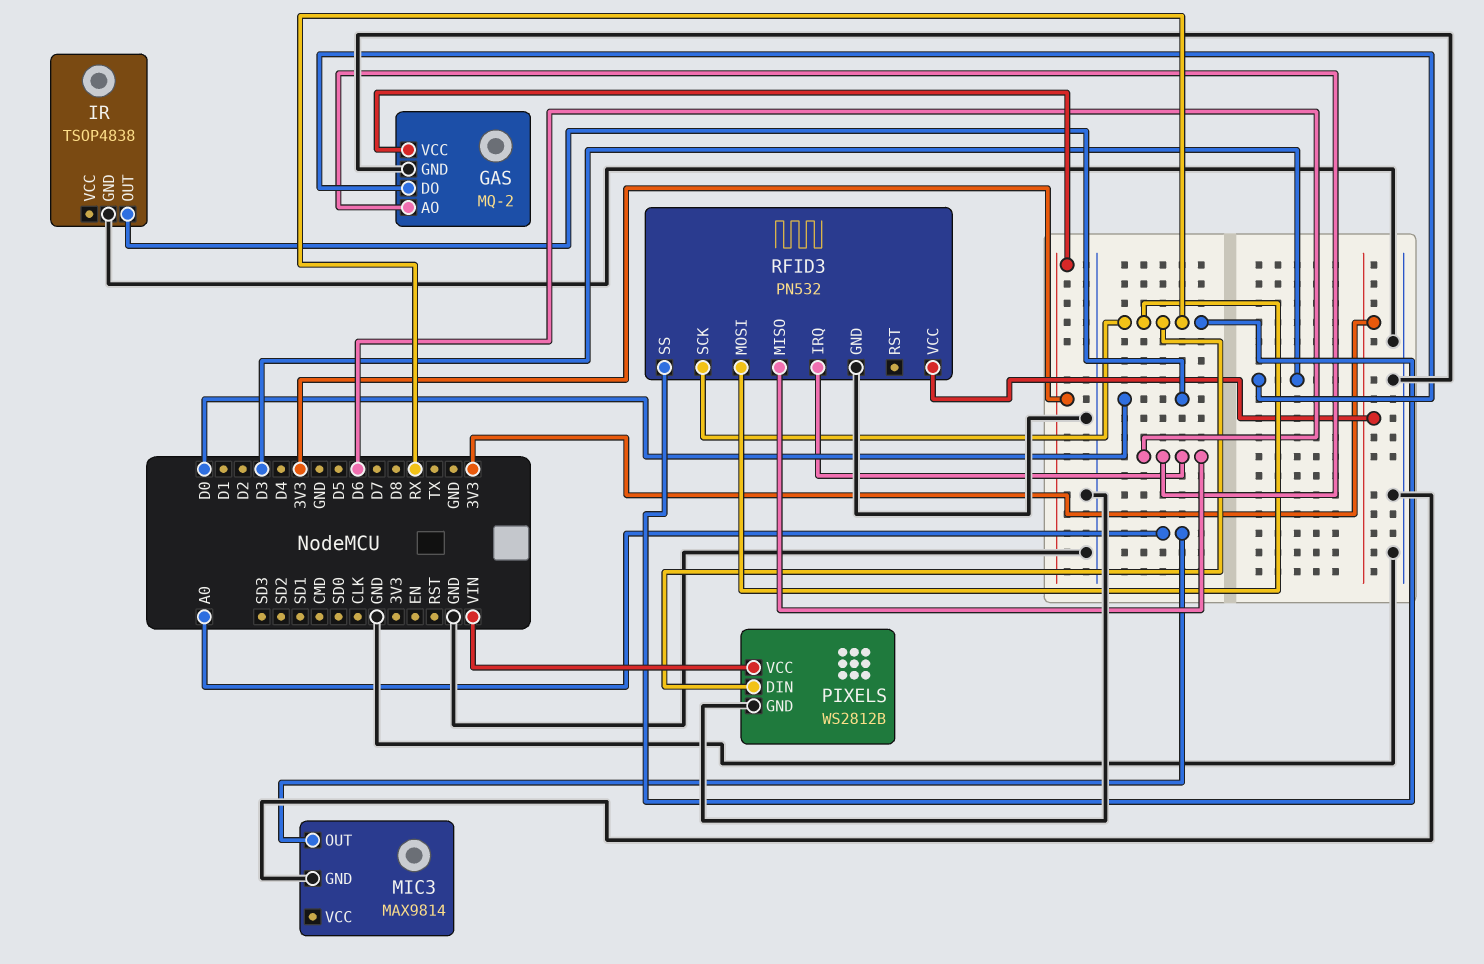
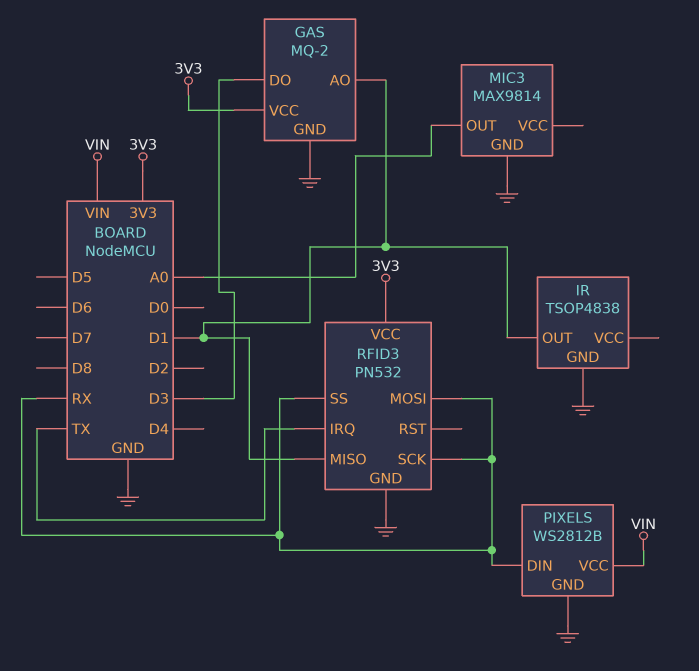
GAS pin AO: D6 -> D1
IR pin OUT: D0 -> D1
RFID3 pin IRQ: D6 -> TX
RFID3 pin MISO: D6 -> D1

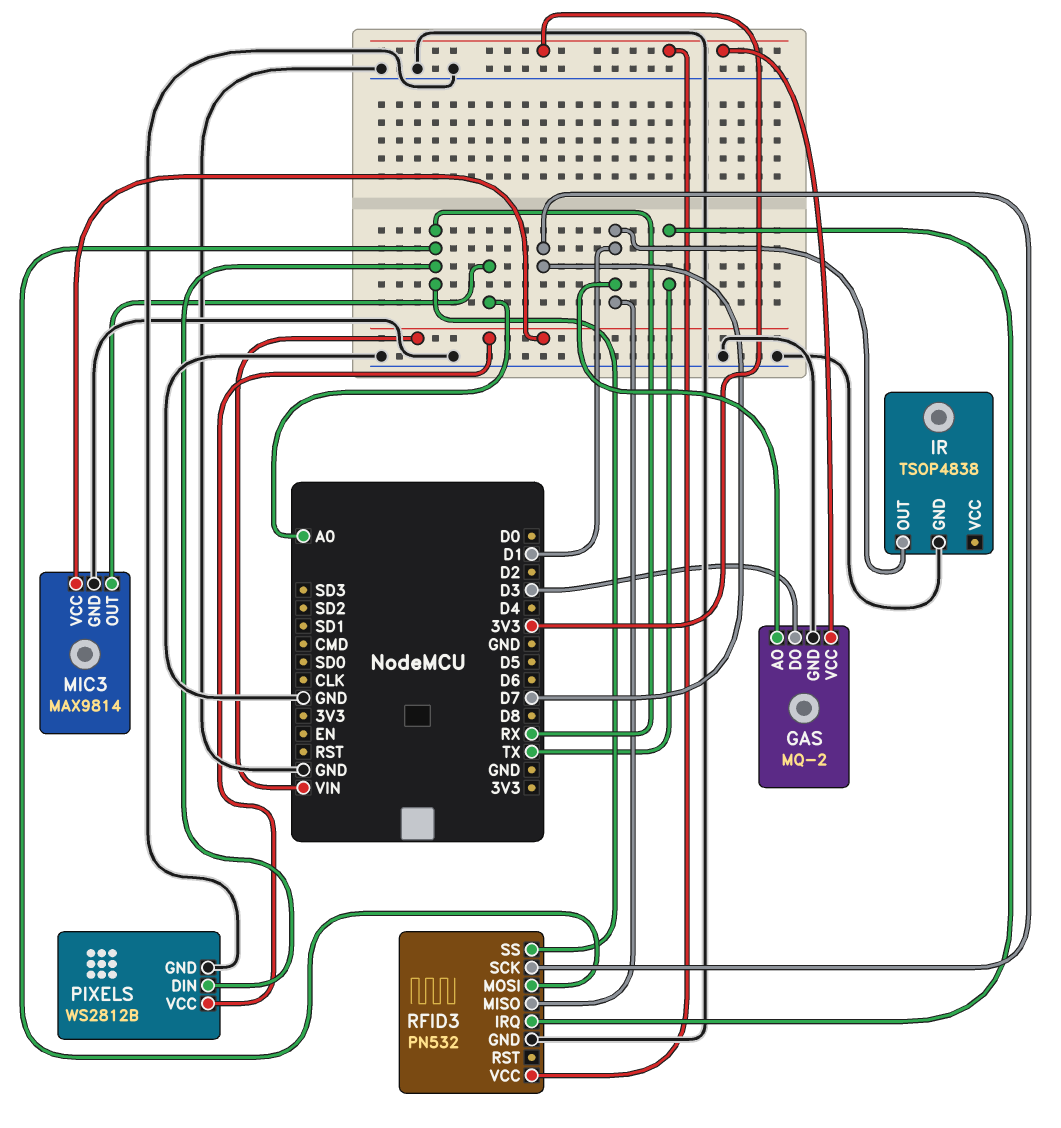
MIC3 pin VCC: none -> VIN
RFID3 pin SCK: RX -> D7

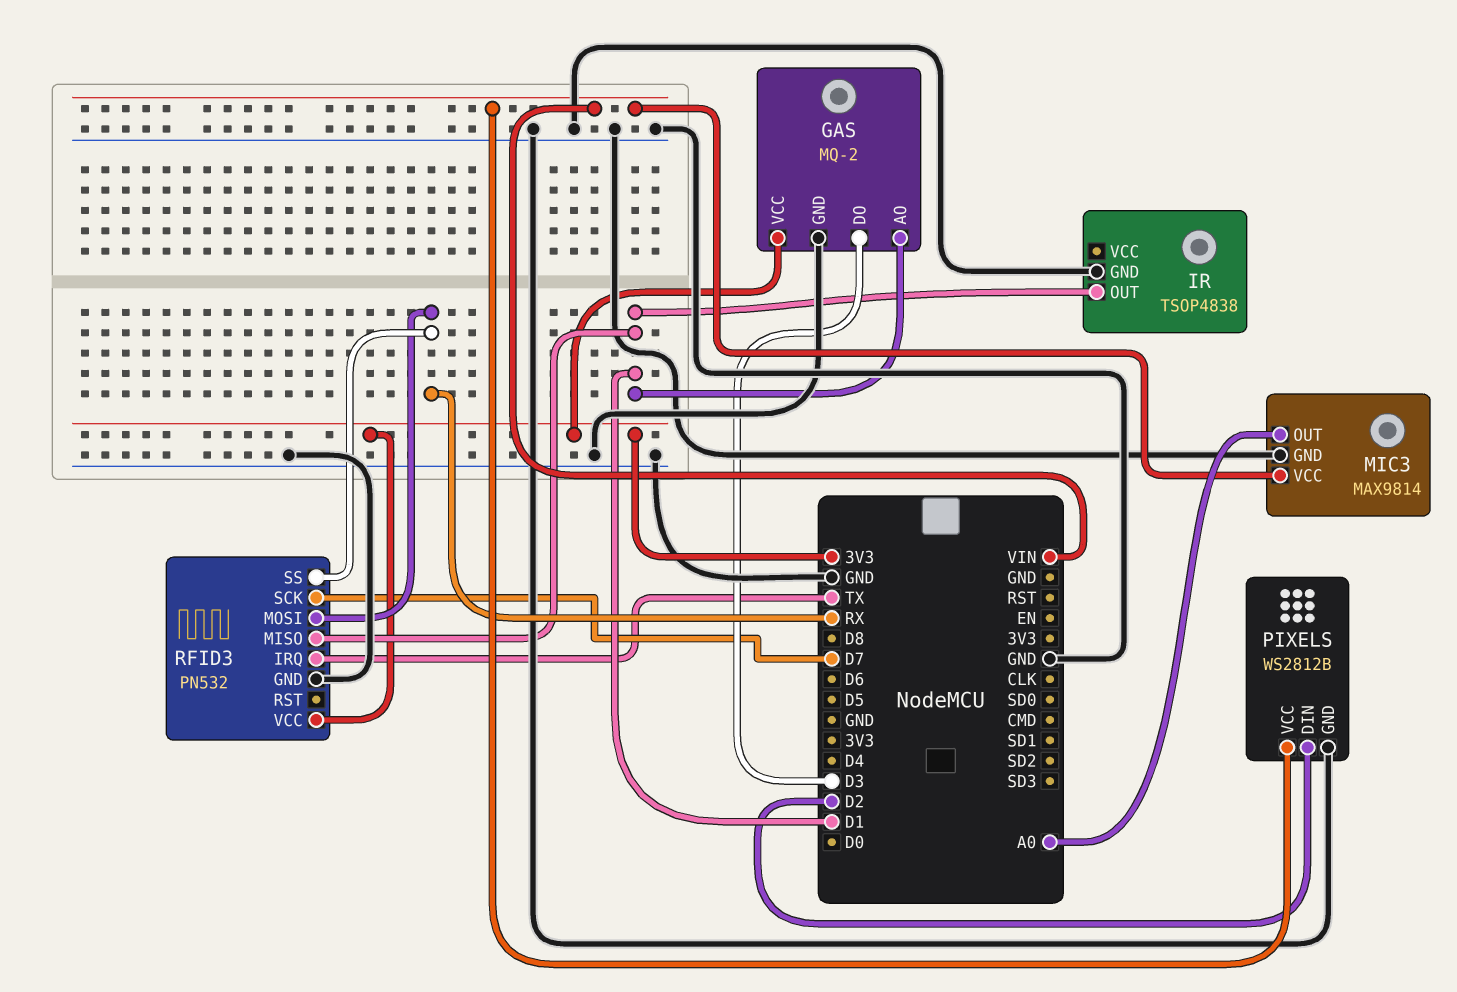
PIXELS pin DIN: RX -> D2

